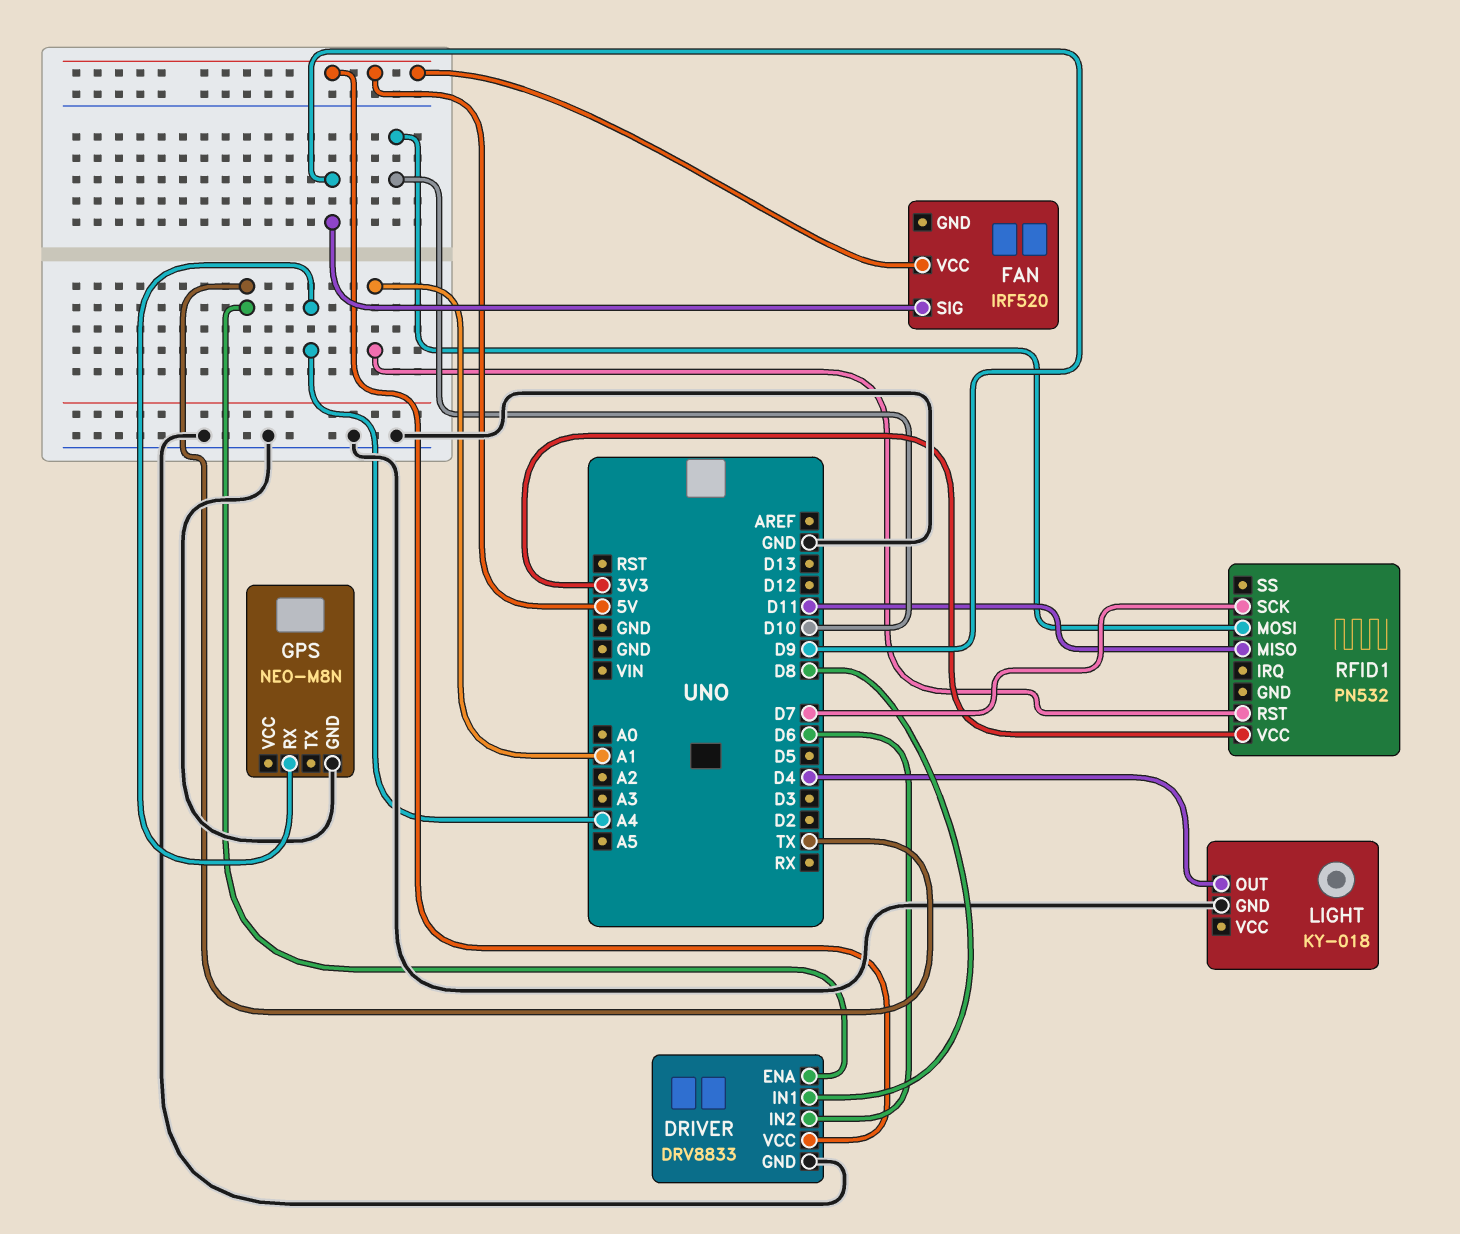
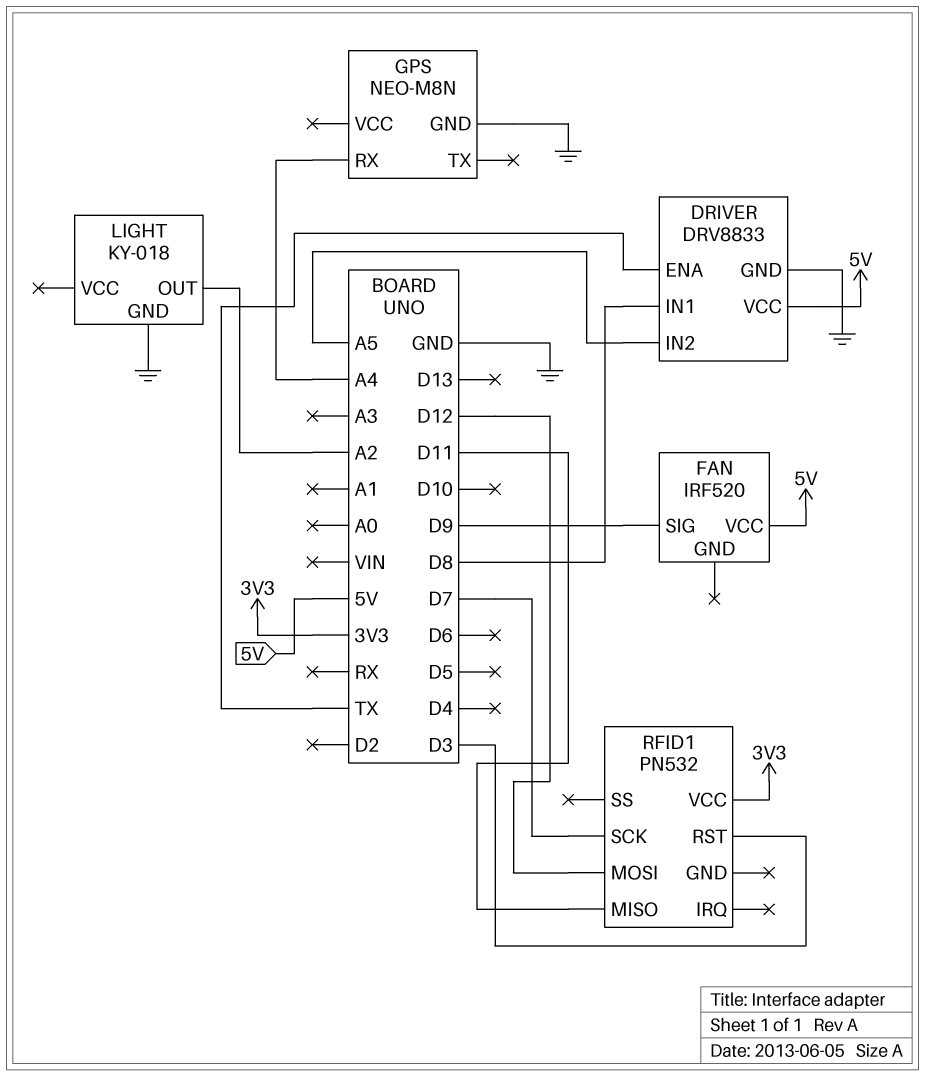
DRIVER pin IN2: D6 -> A5
LIGHT pin OUT: D4 -> A2
RFID1 pin MOSI: D10 -> D12
RFID1 pin RST: A1 -> D3

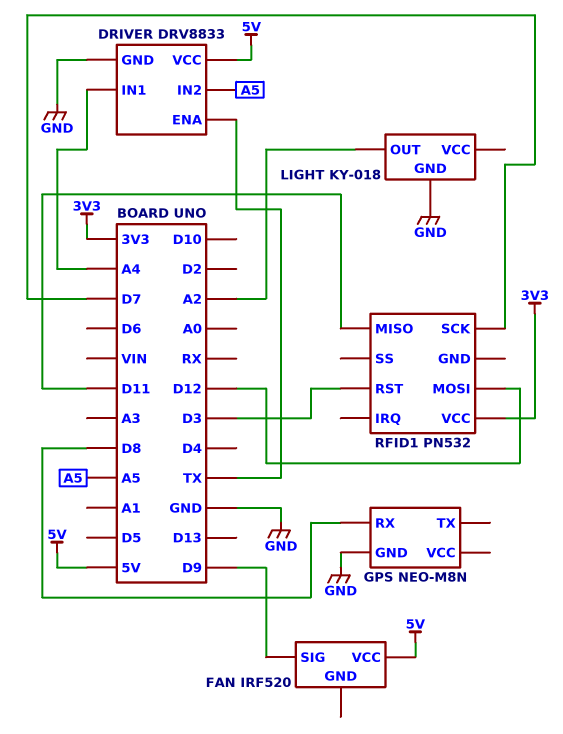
DRIVER pin IN1: D8 -> A4
GPS pin RX: A4 -> D8

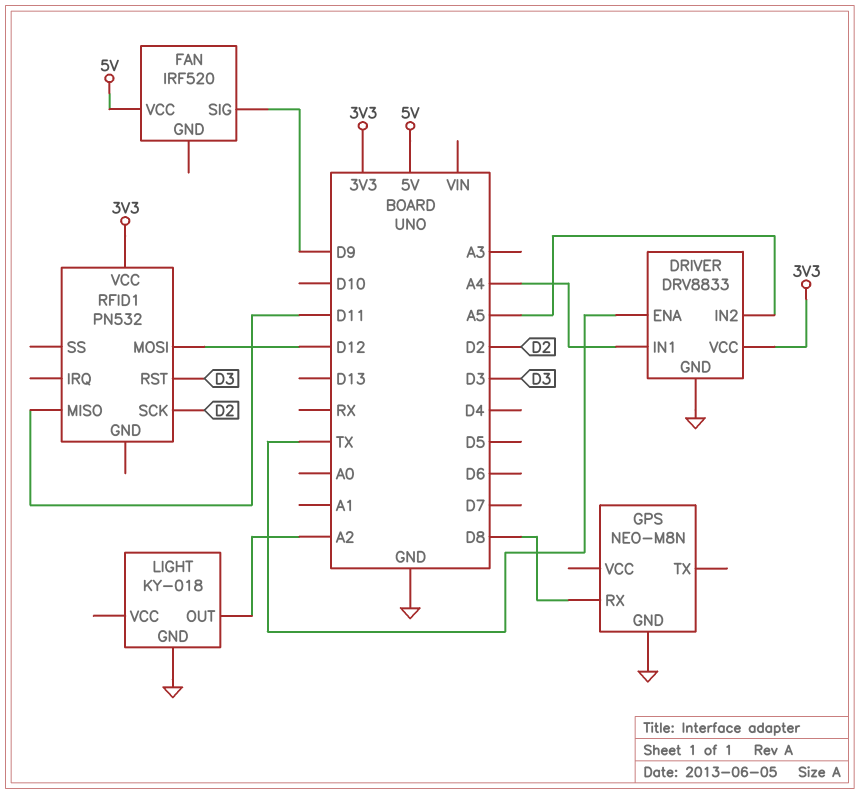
DRIVER pin VCC: 5V -> 3V3
RFID1 pin SCK: D7 -> D2

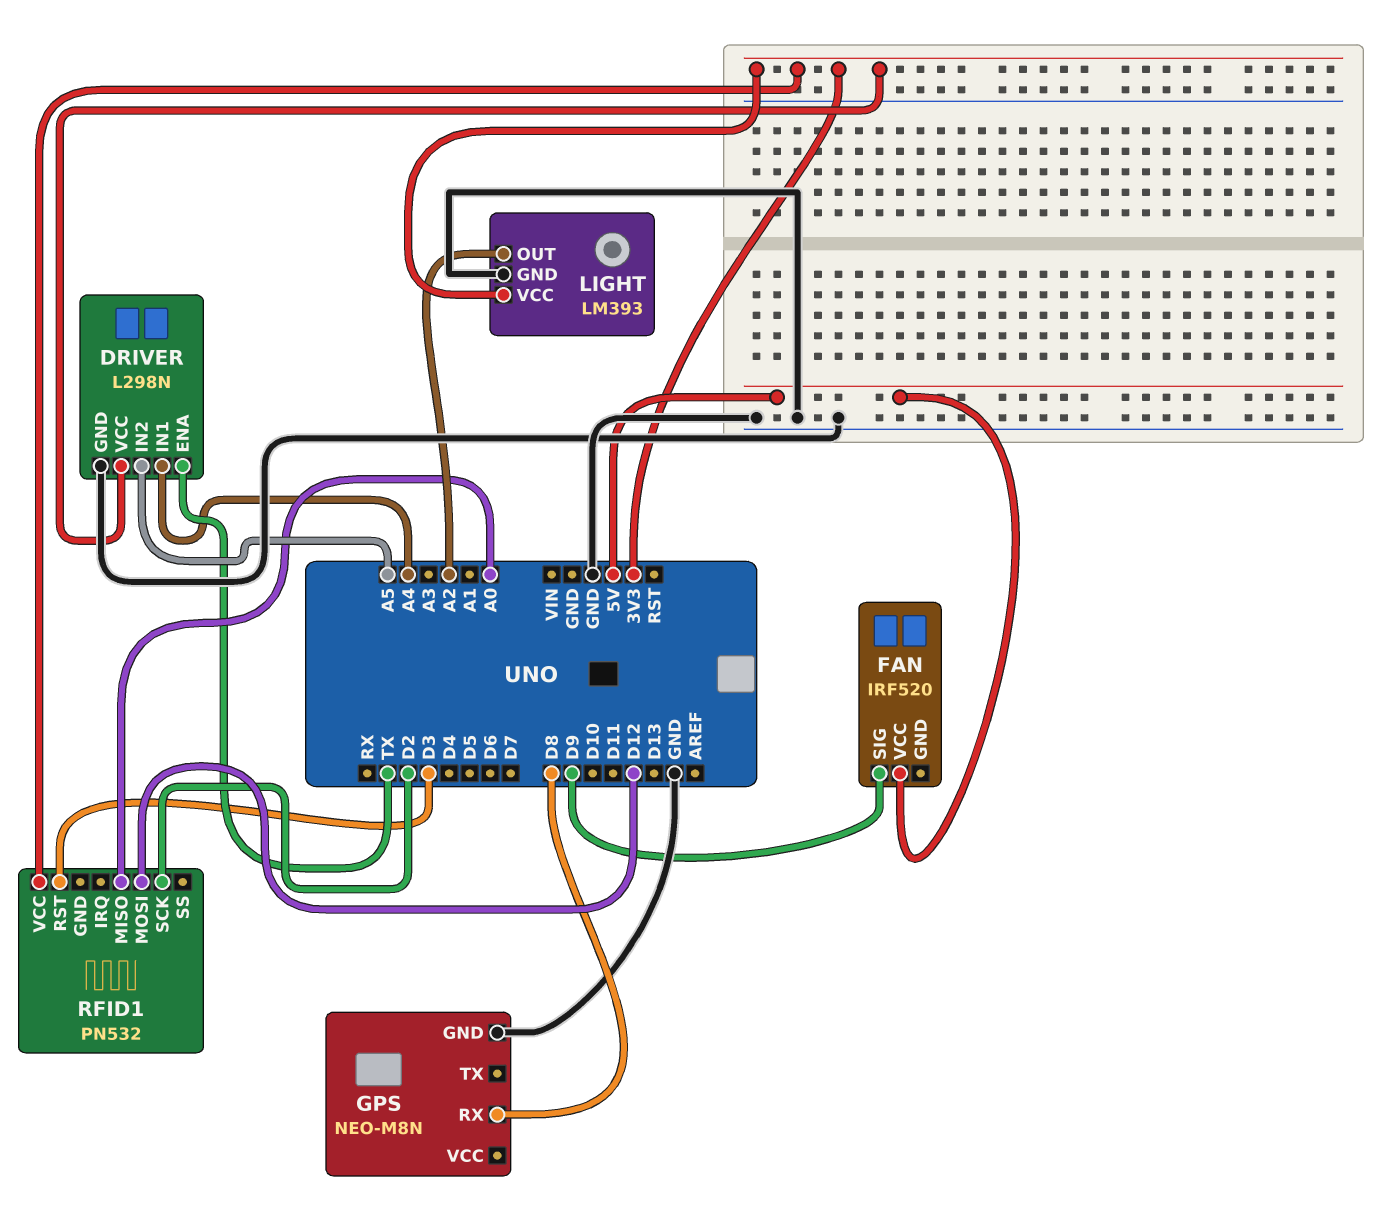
DRIVER: DRV8833 -> L298N
LIGHT: KY-018 -> LM393
LIGHT pin VCC: none -> 3V3
RFID1 pin MISO: D11 -> A0

